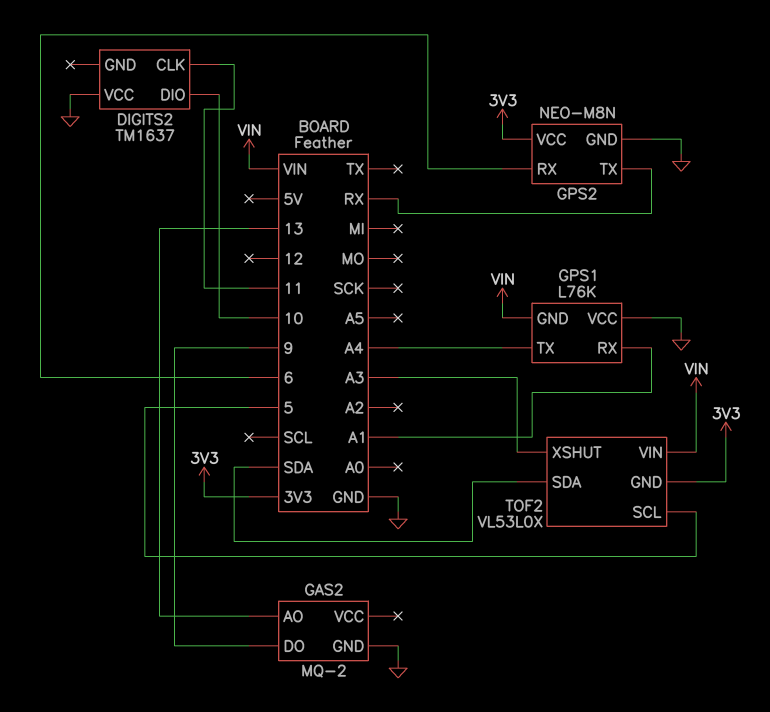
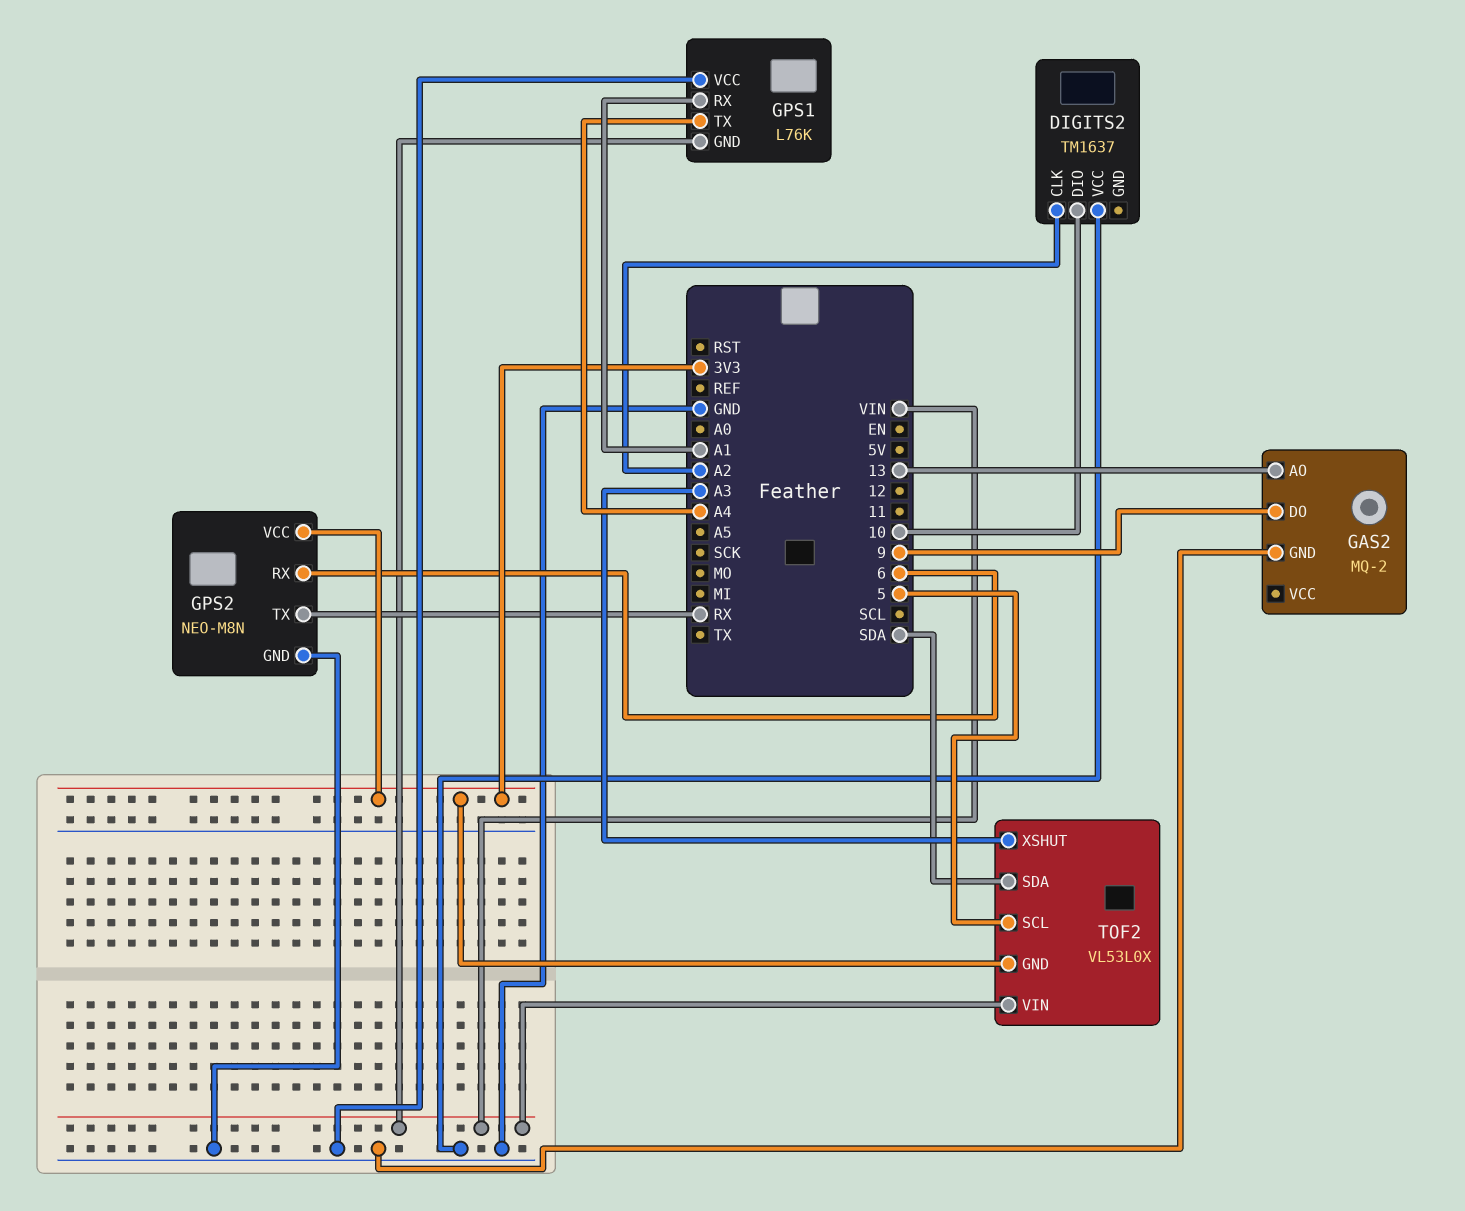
DIGITS2 pin CLK: 11 -> A2

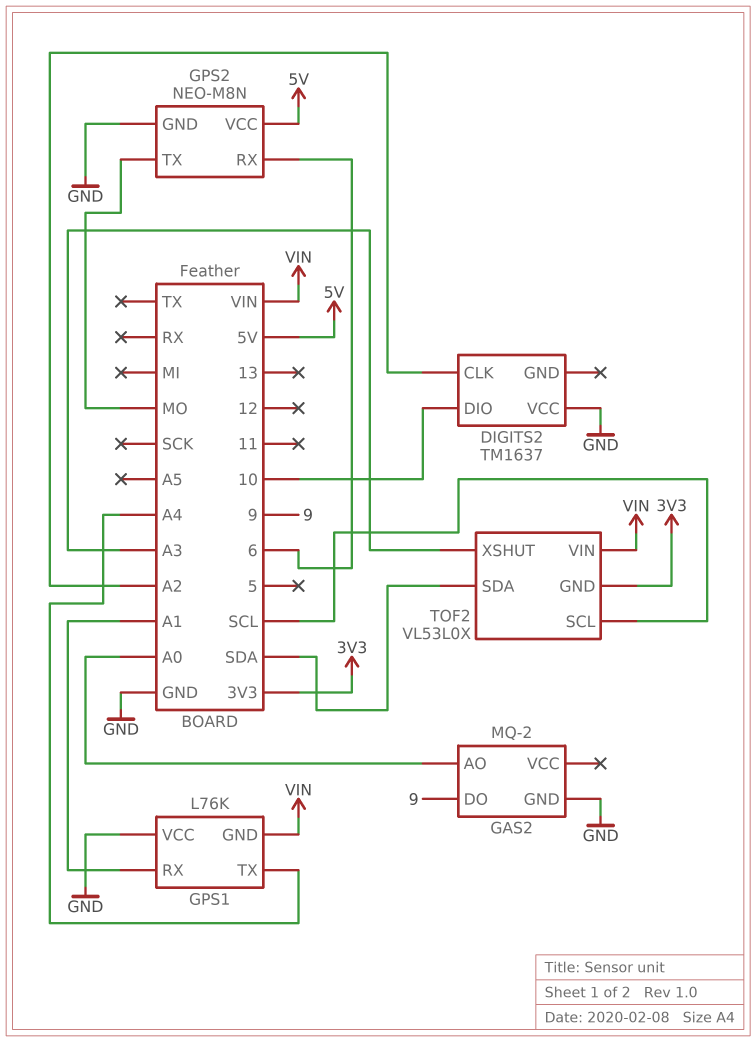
GAS2 pin AO: 13 -> A0
GPS2 pin TX: RX -> MO
GPS2 pin VCC: 3V3 -> 5V
TOF2 pin SCL: 5 -> SCL

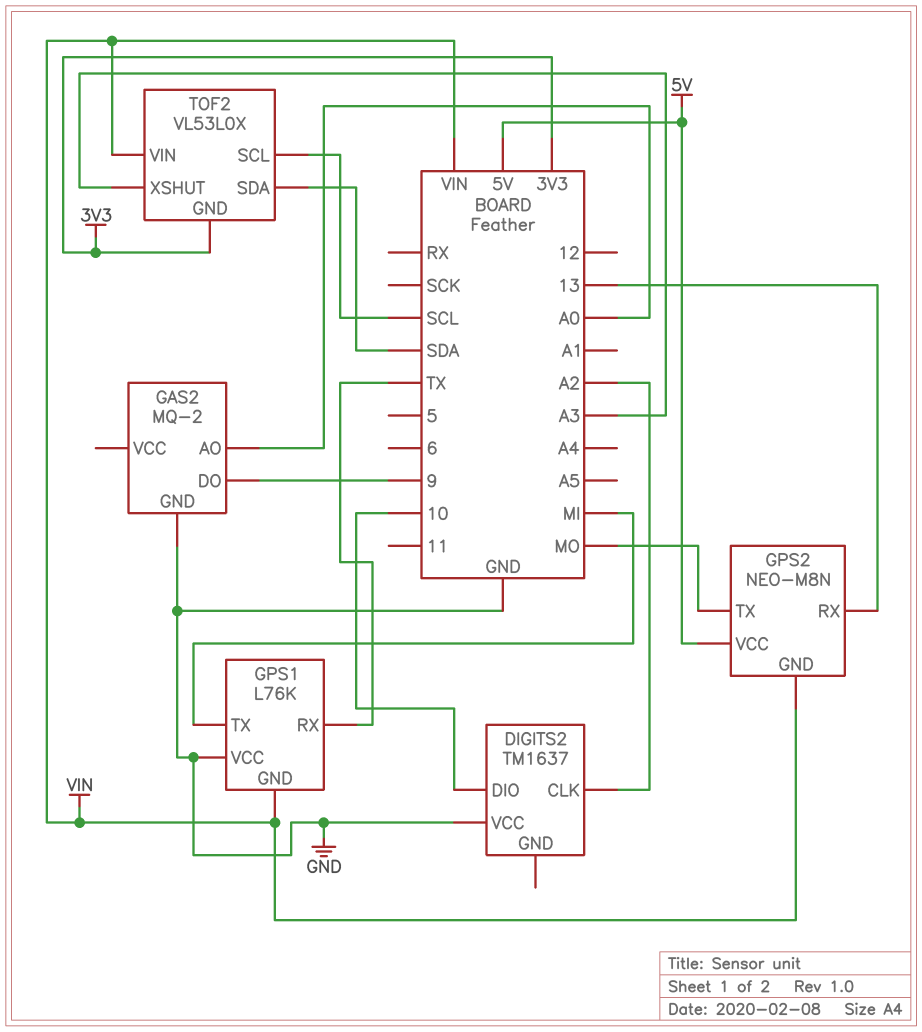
GPS1 pin RX: A1 -> TX
GPS1 pin TX: A4 -> MI
GPS2 pin GND: GND -> VIN
GPS2 pin RX: 6 -> 13

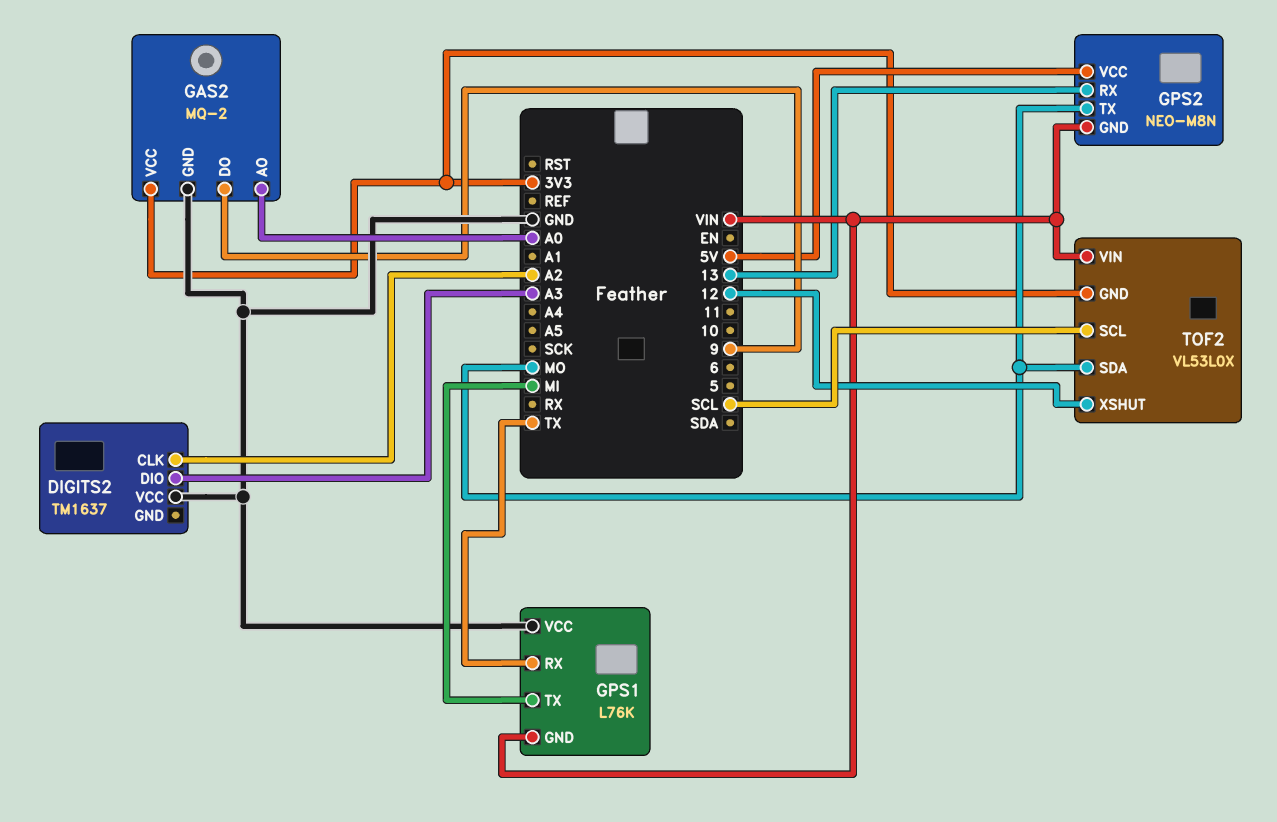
DIGITS2 pin DIO: 10 -> A3
GAS2 pin VCC: none -> 3V3
TOF2 pin SDA: SDA -> MO
TOF2 pin XSHUT: A3 -> 12

